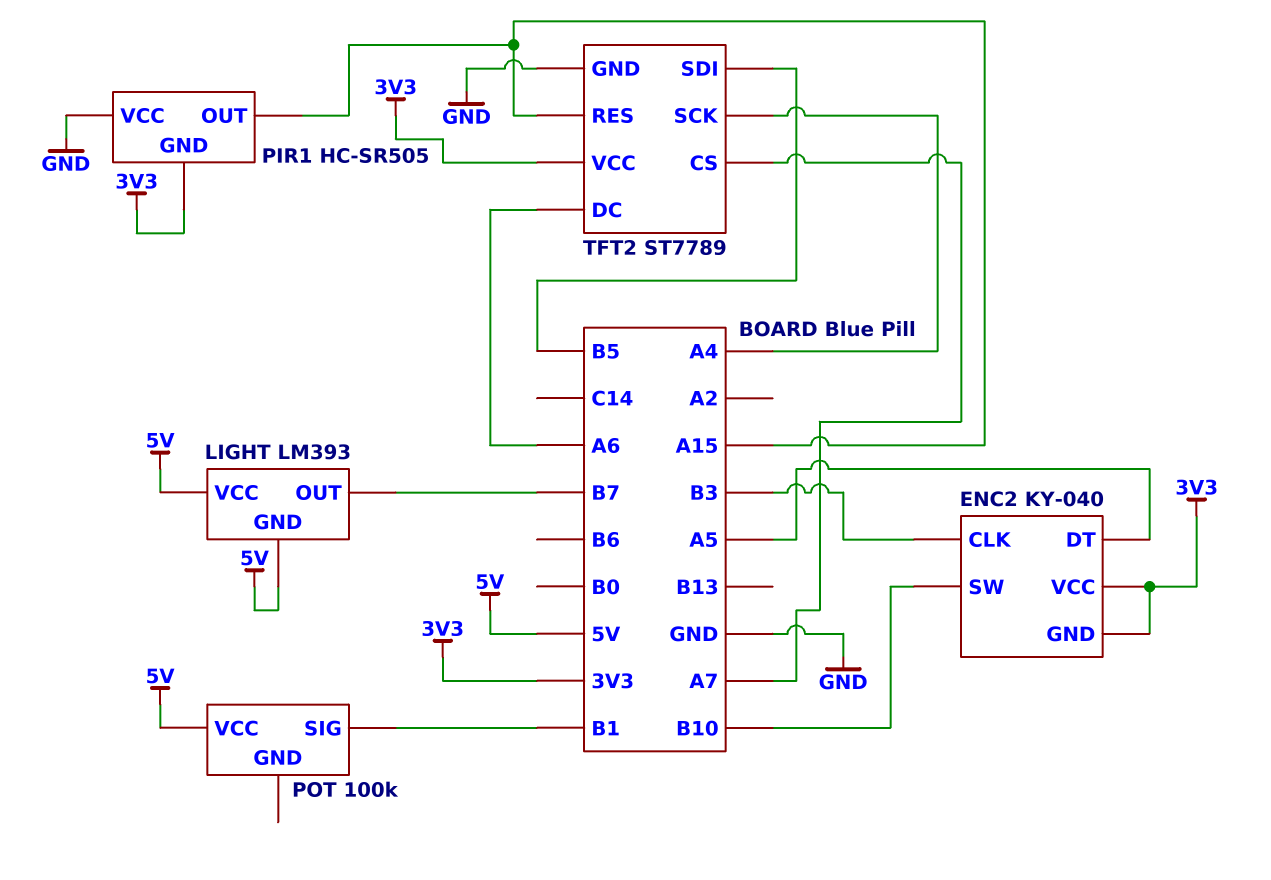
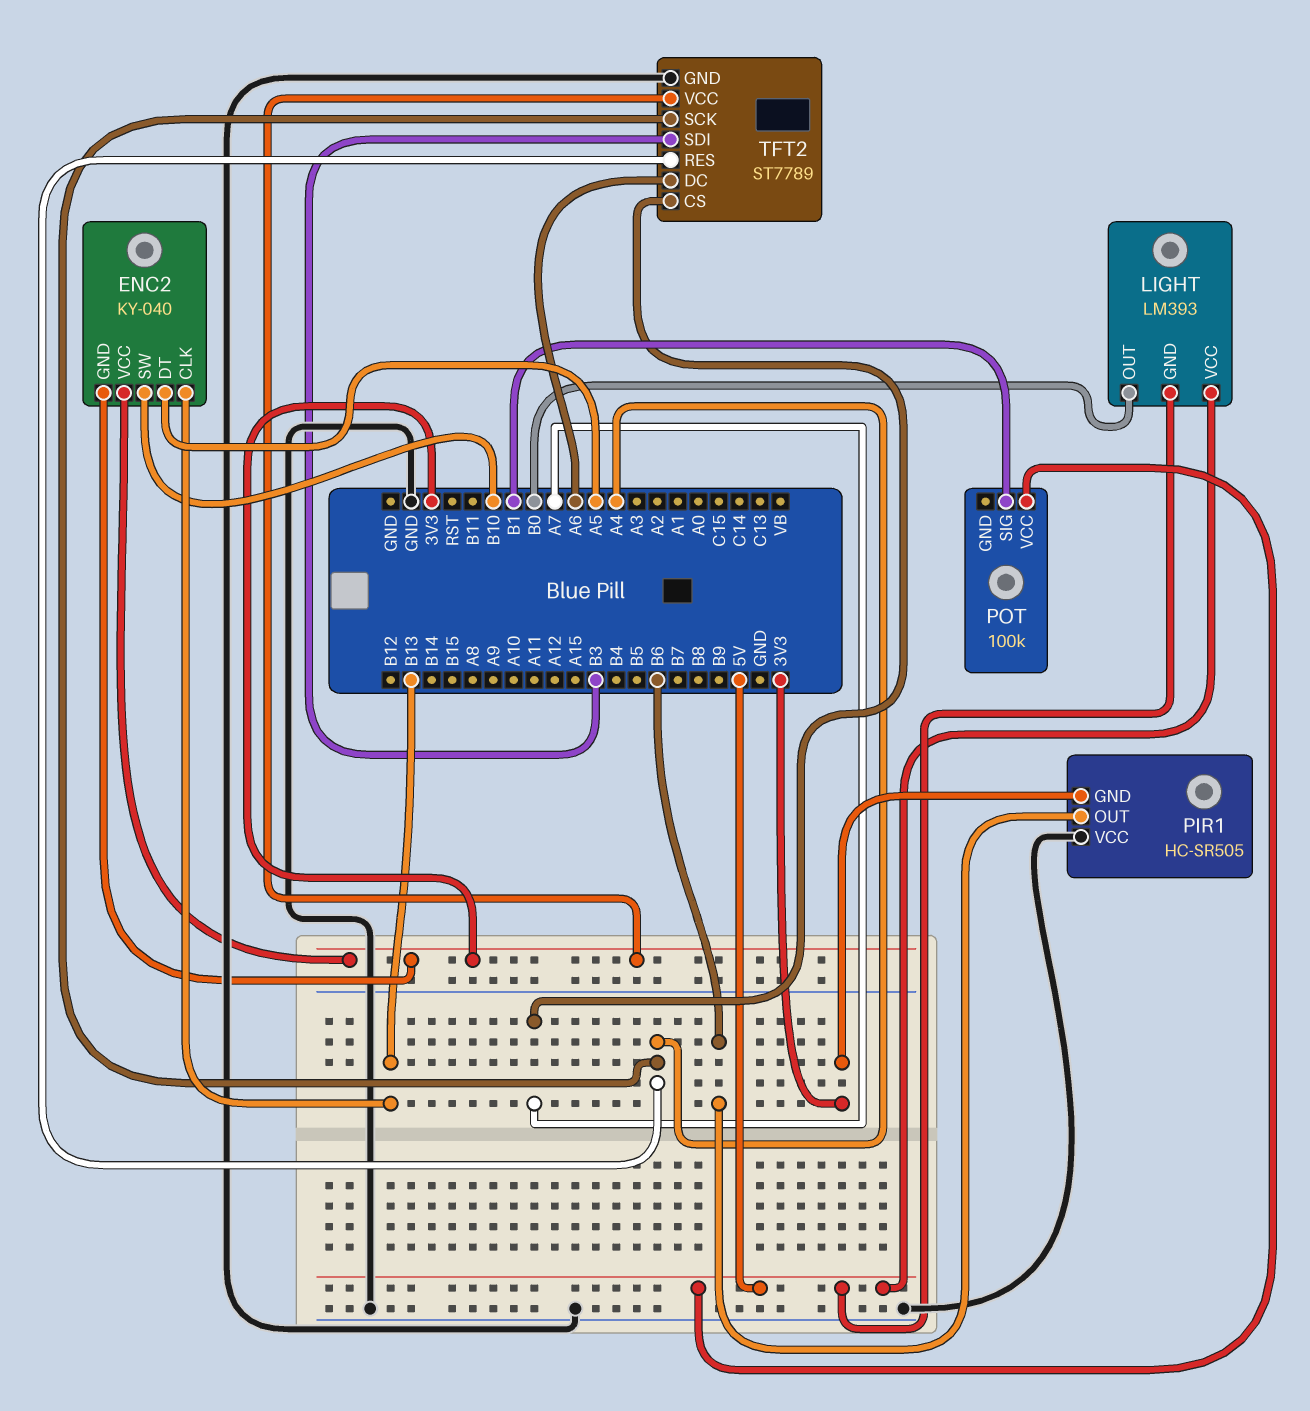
ENC2 pin CLK: B3 -> B13
LIGHT pin OUT: B7 -> B0
PIR1 pin OUT: A15 -> B6
TFT2 pin RES: A15 -> A4
TFT2 pin SDI: B5 -> B3

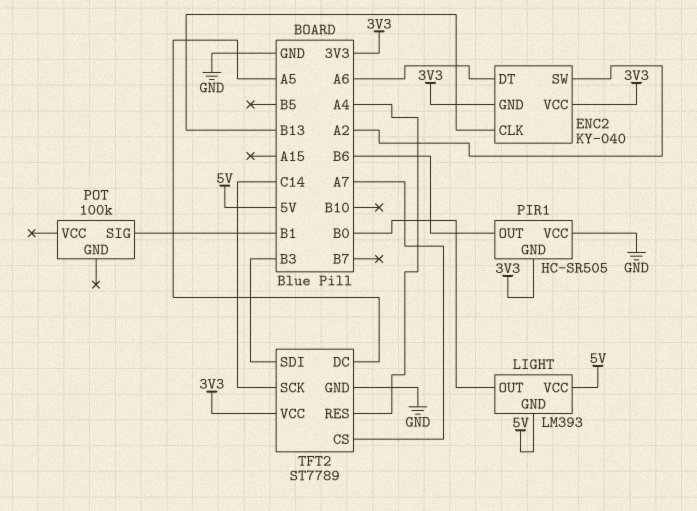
ENC2 pin DT: A5 -> A6
ENC2 pin SW: B10 -> A2
POT pin VCC: 5V -> none
TFT2 pin DC: A6 -> A5
TFT2 pin SCK: A4 -> C14

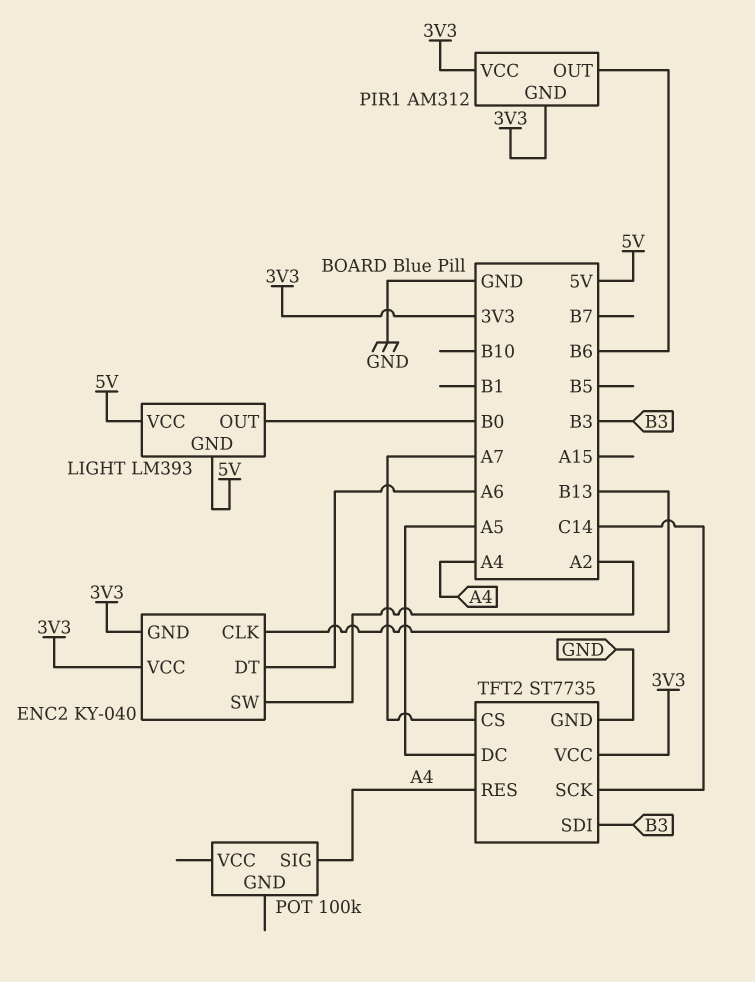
PIR1: HC-SR505 -> AM312
PIR1 pin VCC: GND -> 3V3
POT pin SIG: B1 -> A4
TFT2: ST7789 -> ST7735

